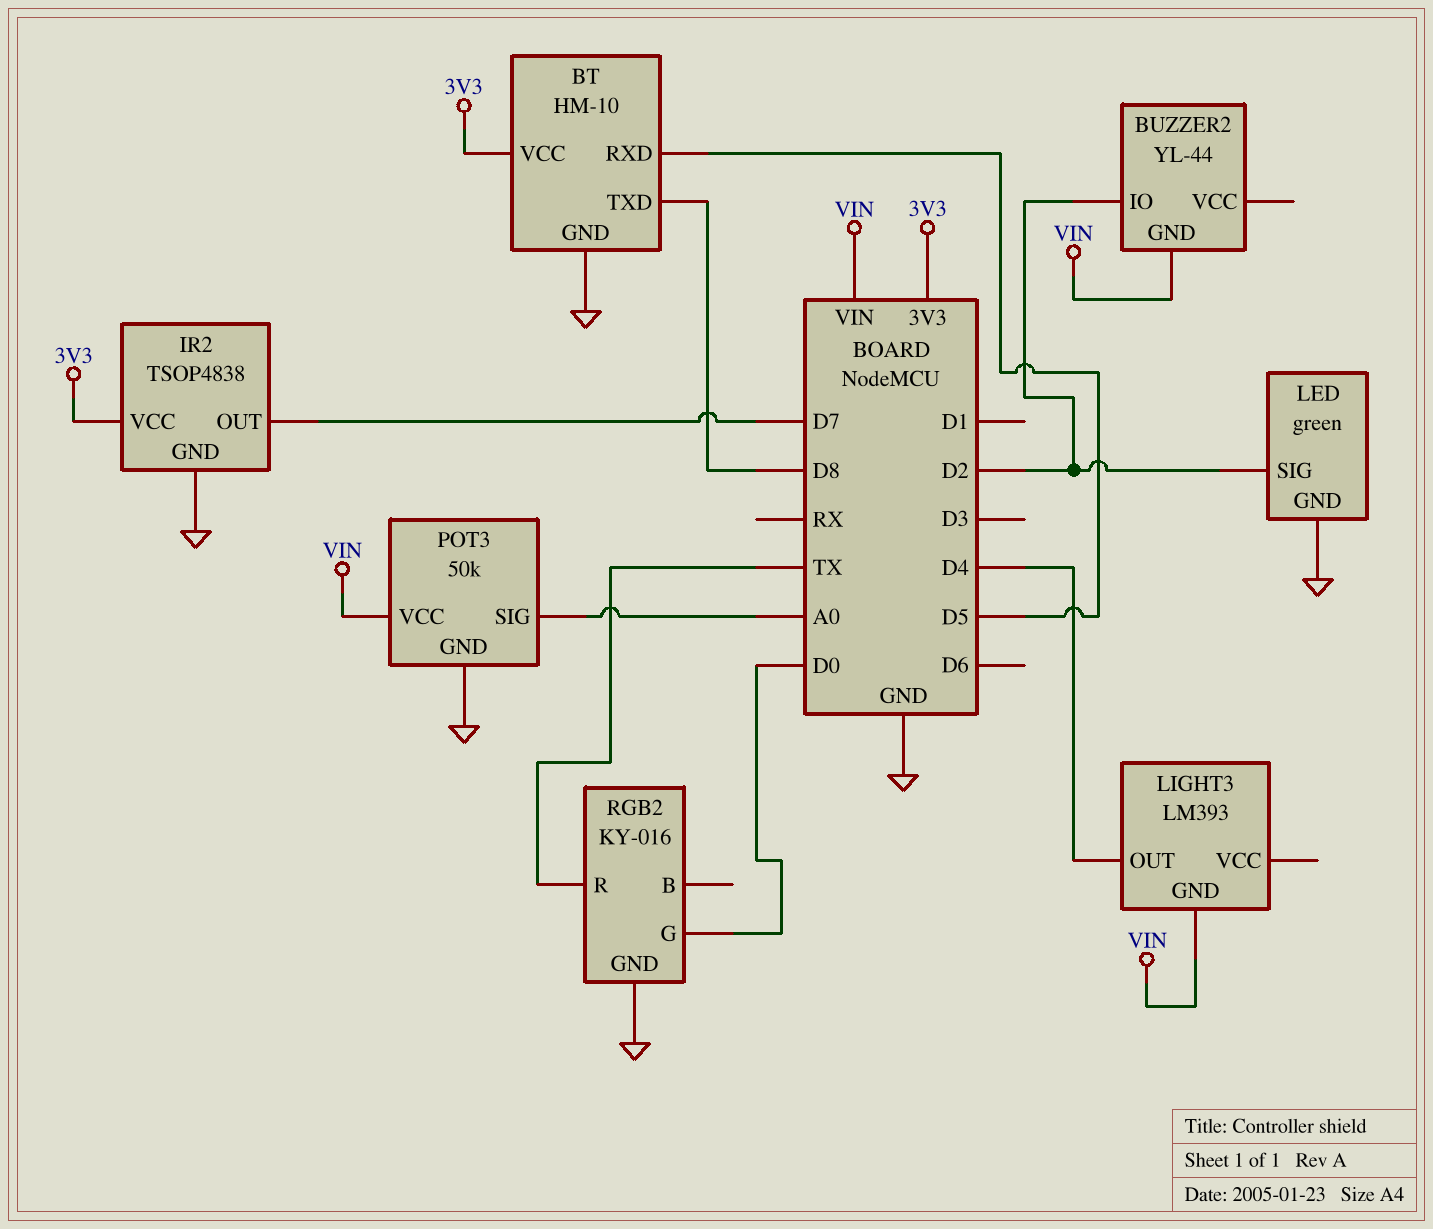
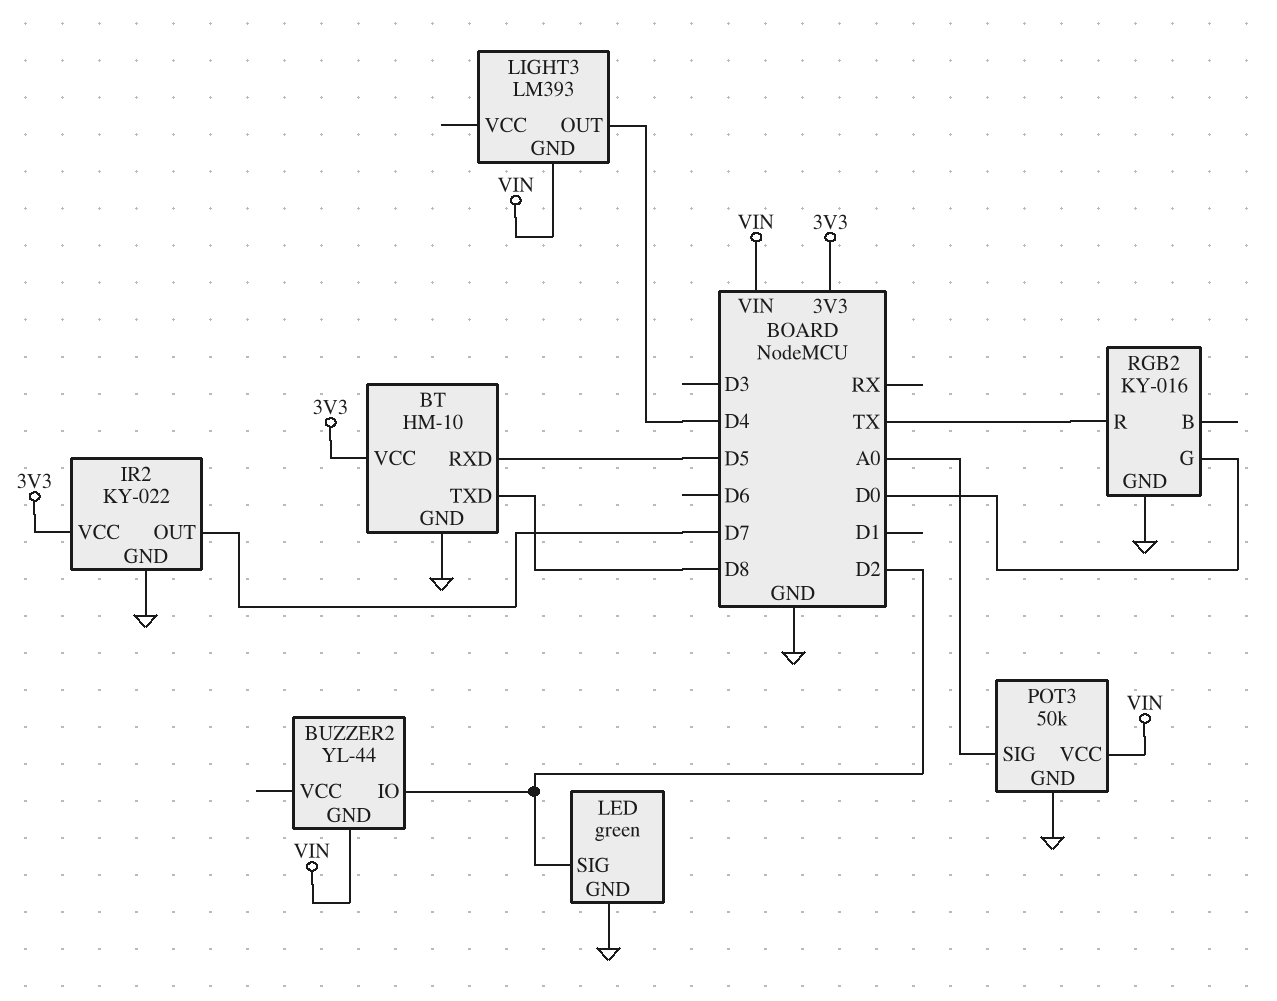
IR2: TSOP4838 -> KY-022

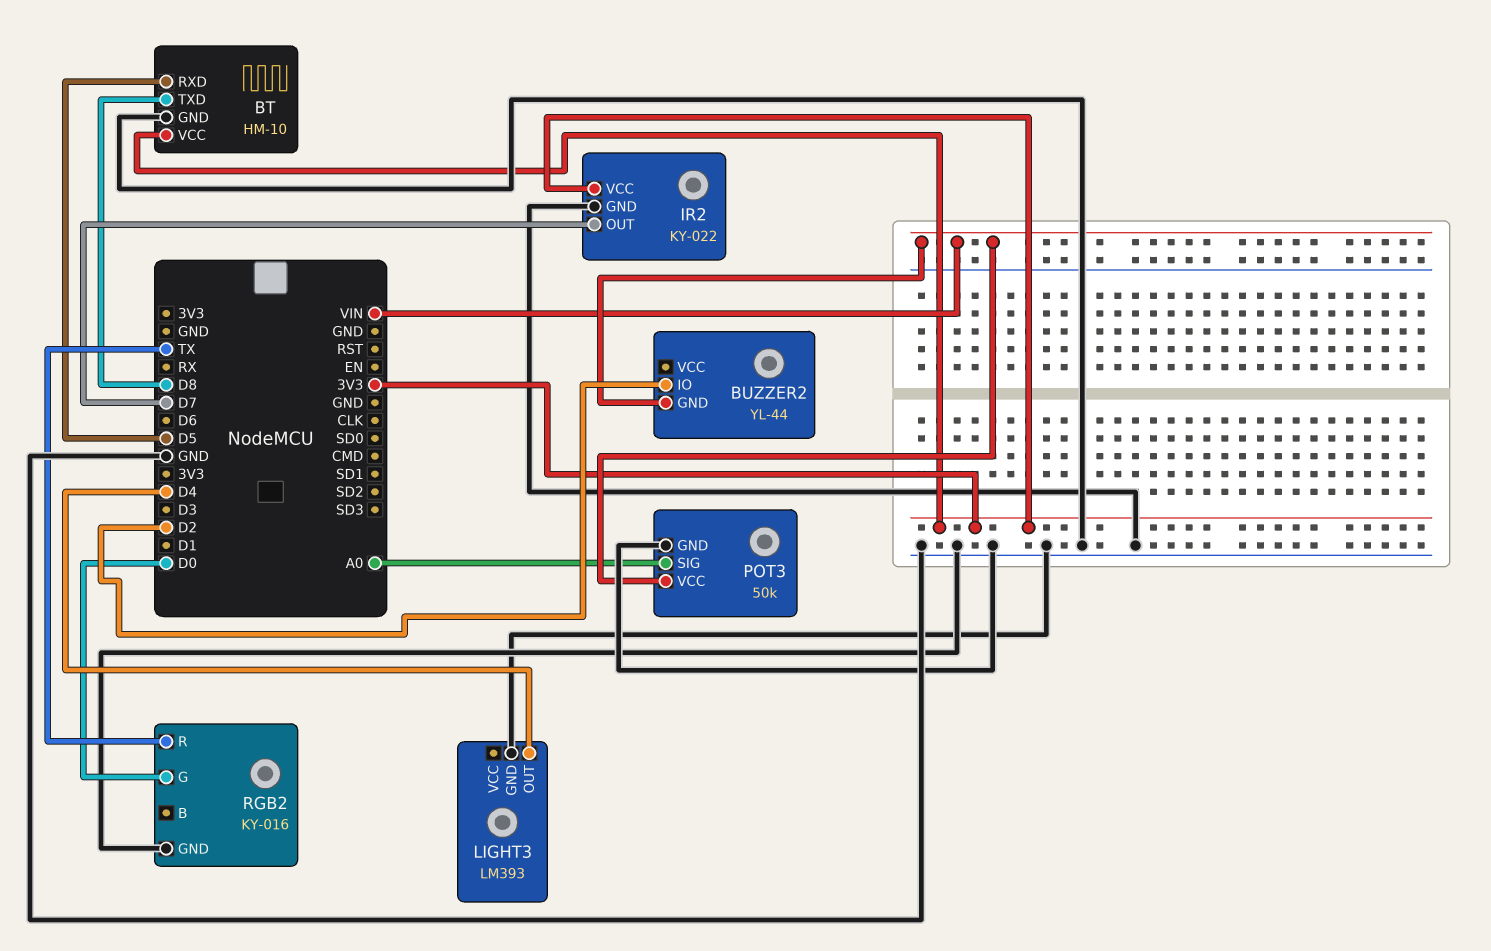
LED: green -> none
LED pin GND: GND -> none
LED pin SIG: D2 -> none
LIGHT3 pin GND: VIN -> GND

